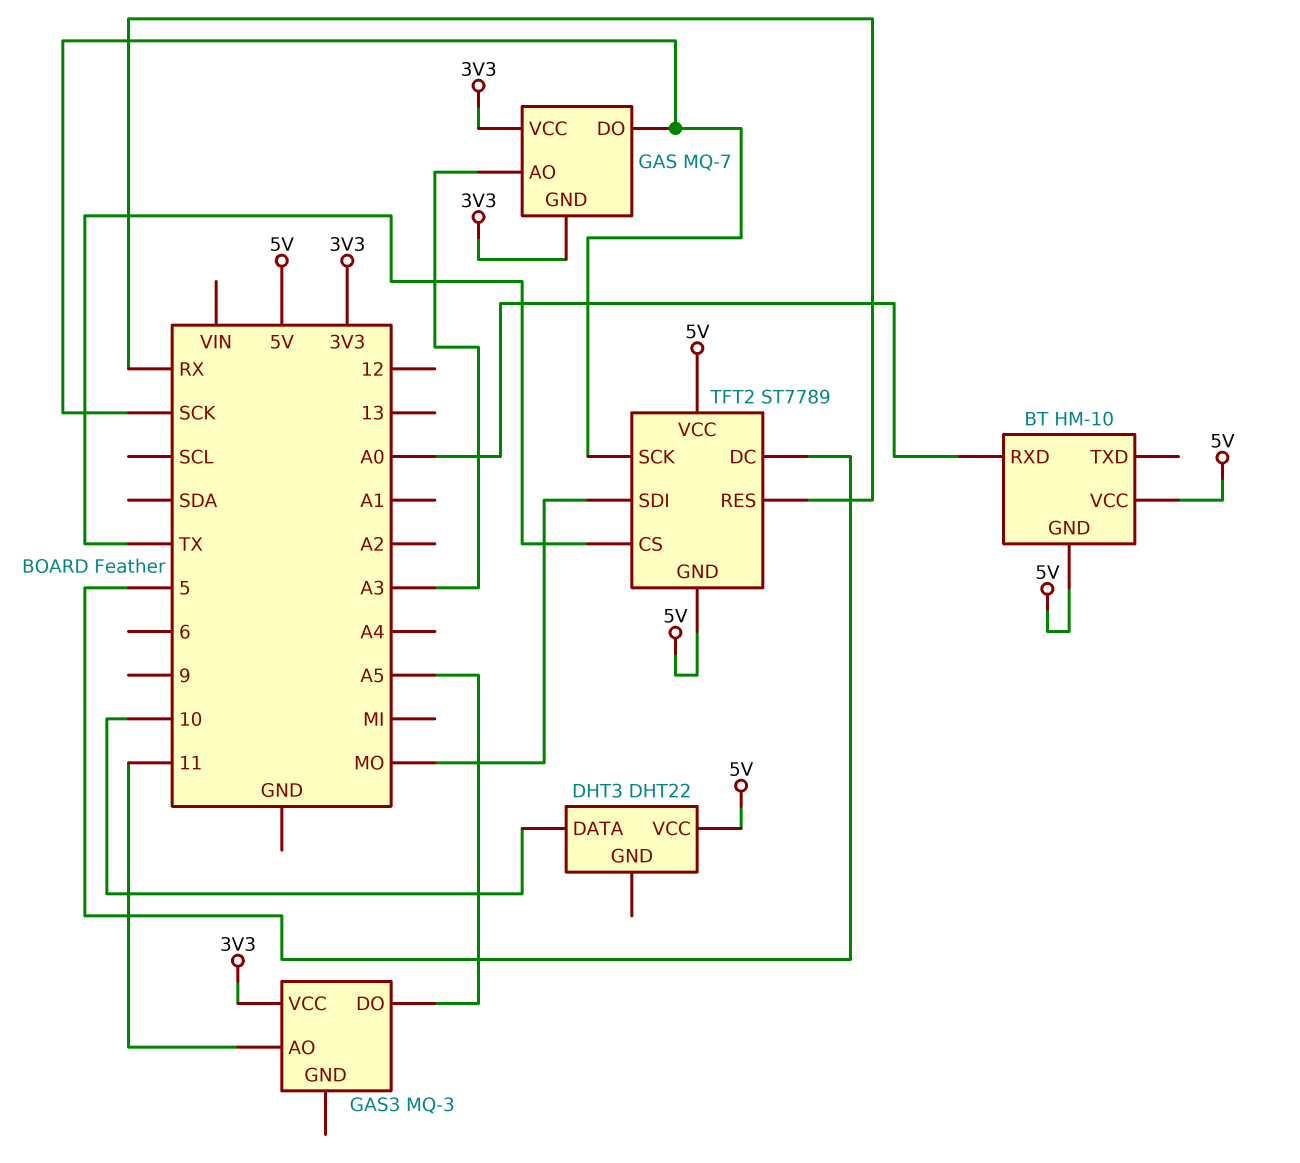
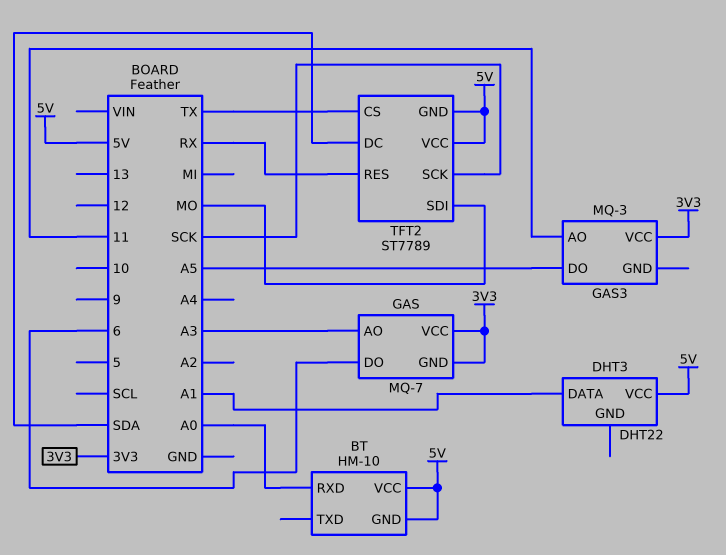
DHT3 pin DATA: 10 -> A1
GAS pin DO: SCK -> 6
TFT2 pin DC: 5 -> SDA

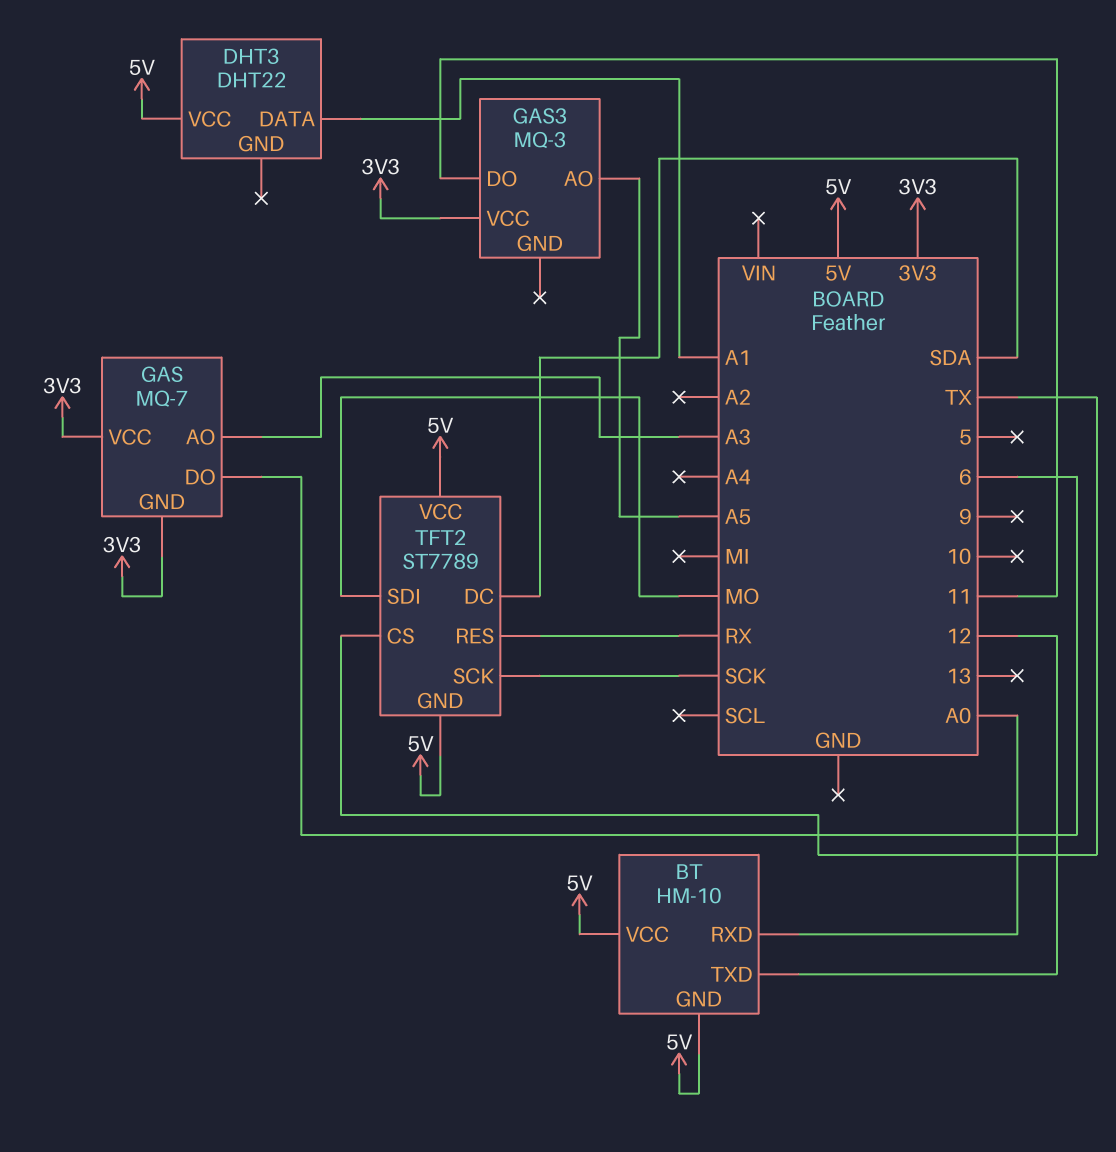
BT pin TXD: none -> 12
GAS3 pin AO: 11 -> A5
GAS3 pin DO: A5 -> 11

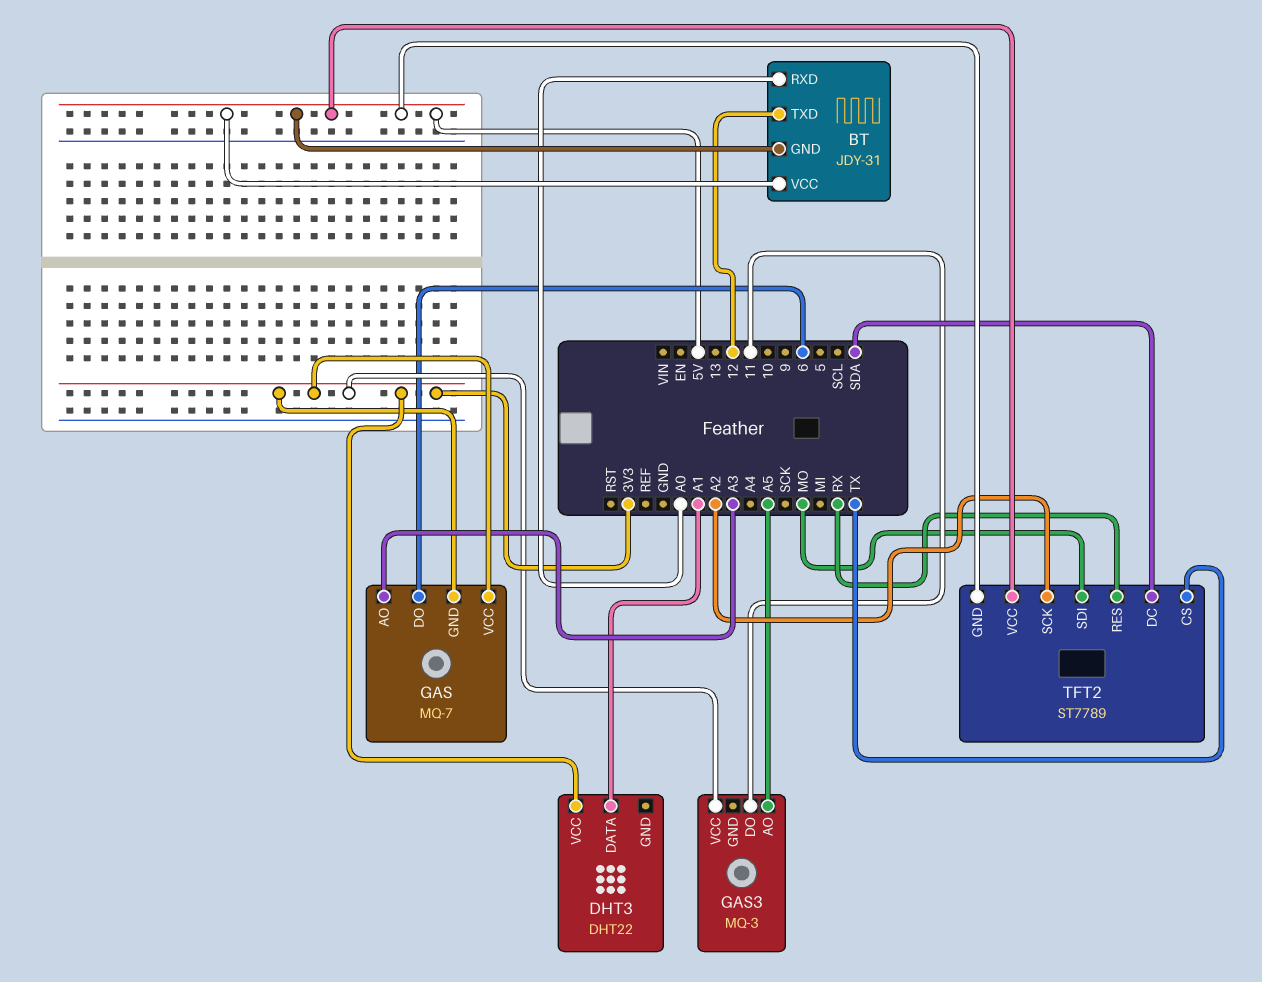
BT: HM-10 -> JDY-31
DHT3 pin VCC: 5V -> 3V3
TFT2 pin SCK: SCK -> A2

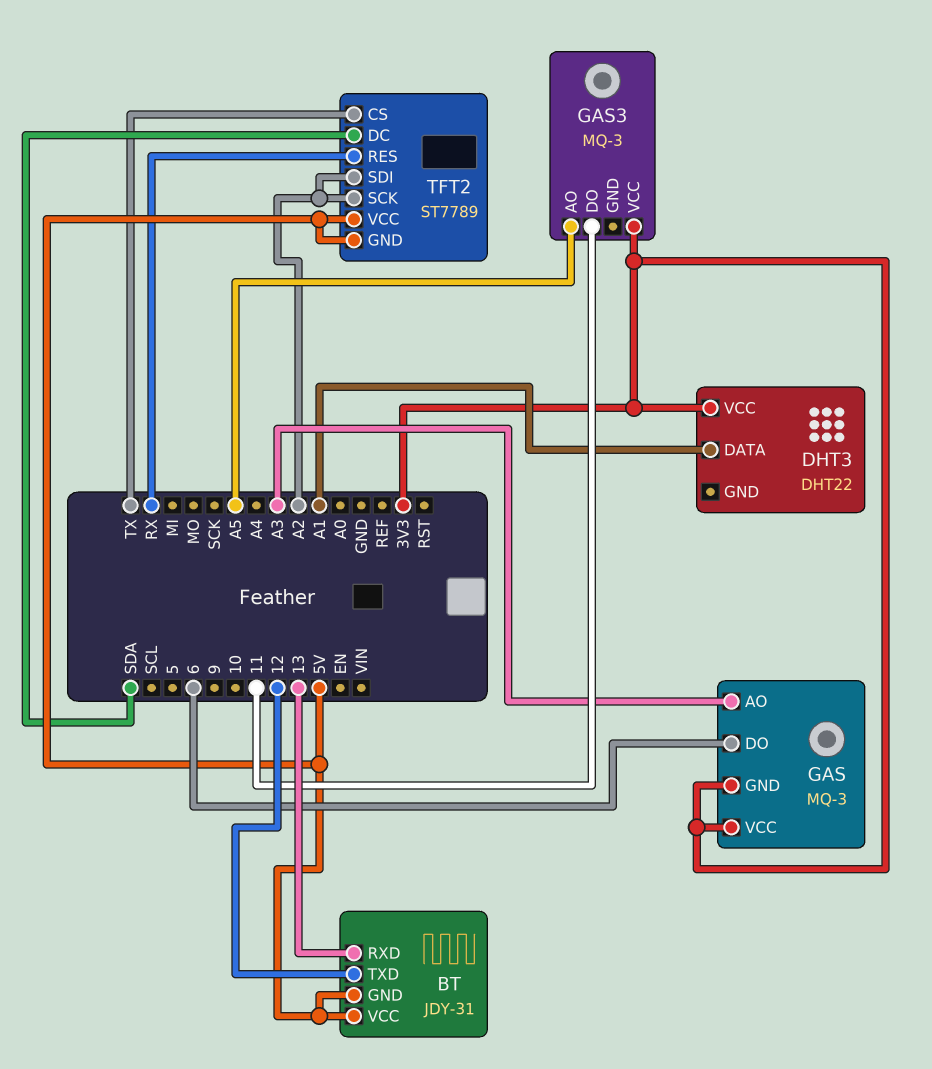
BT pin RXD: A0 -> 13
GAS: MQ-7 -> MQ-3
TFT2 pin SDI: MO -> A2

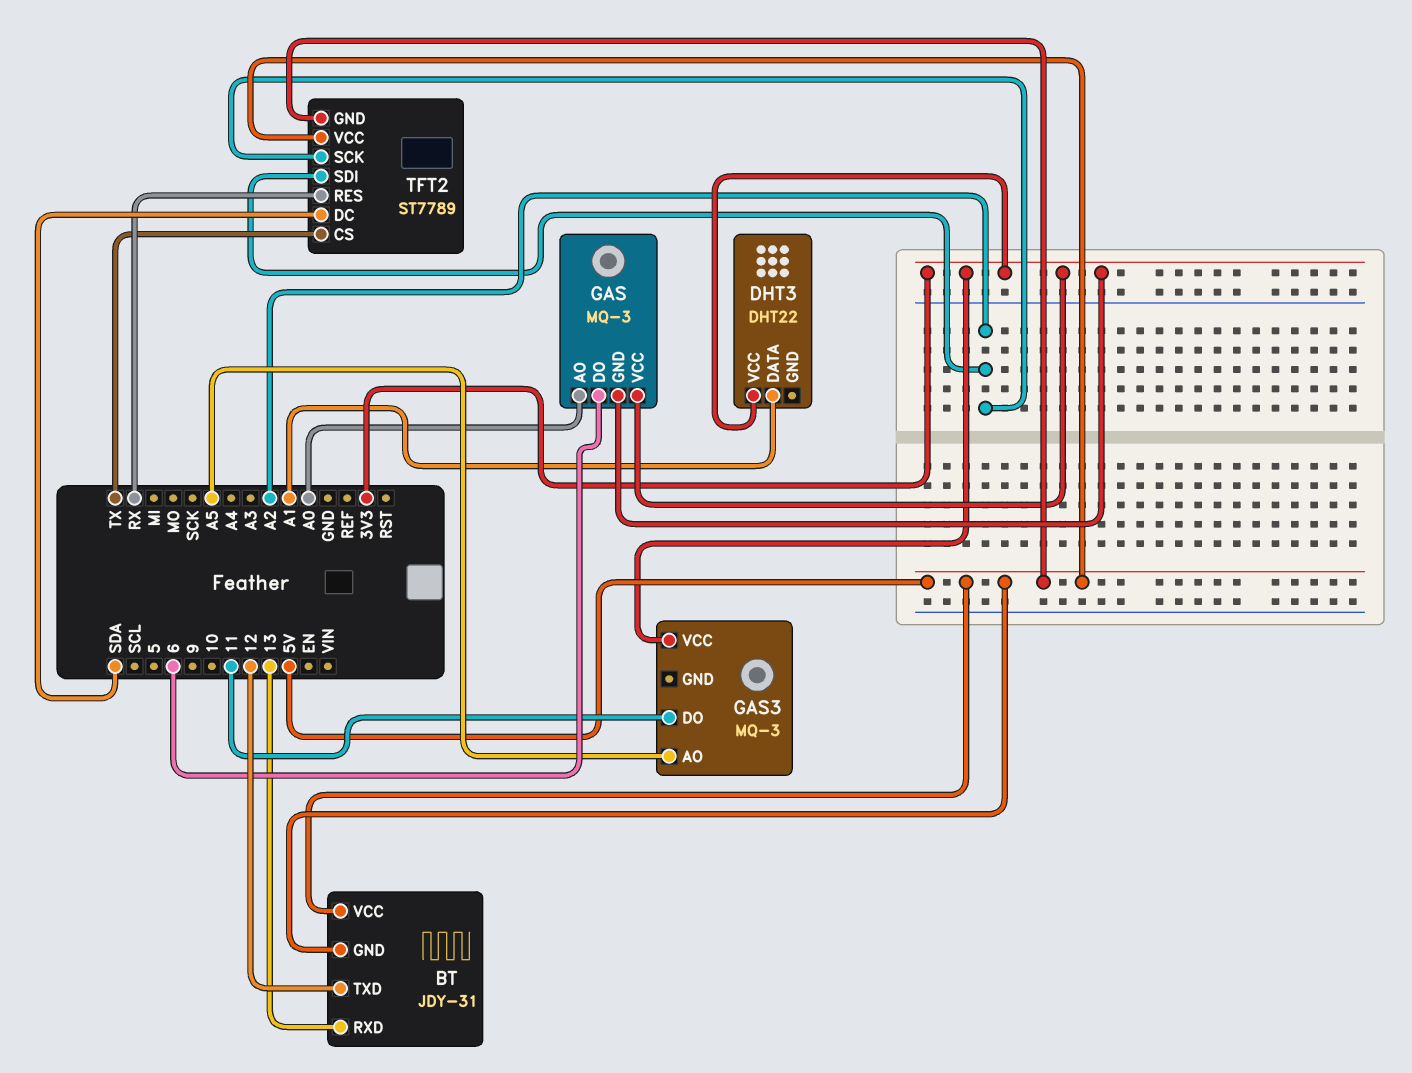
GAS pin AO: A3 -> A0

